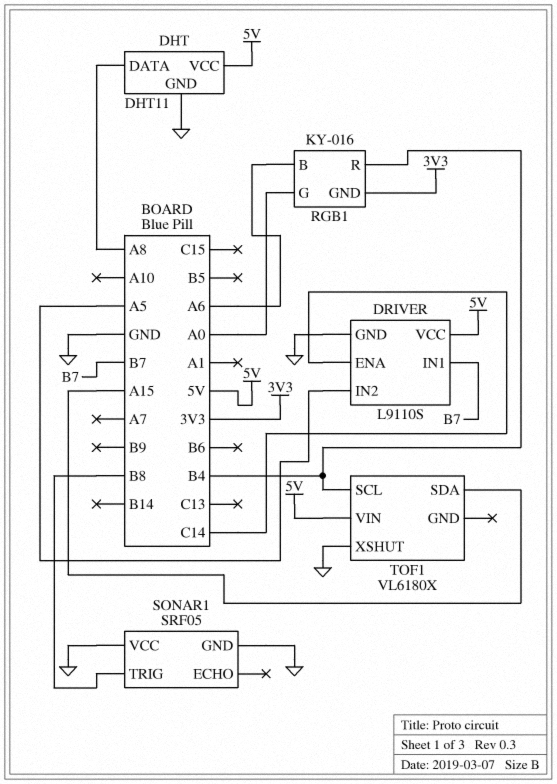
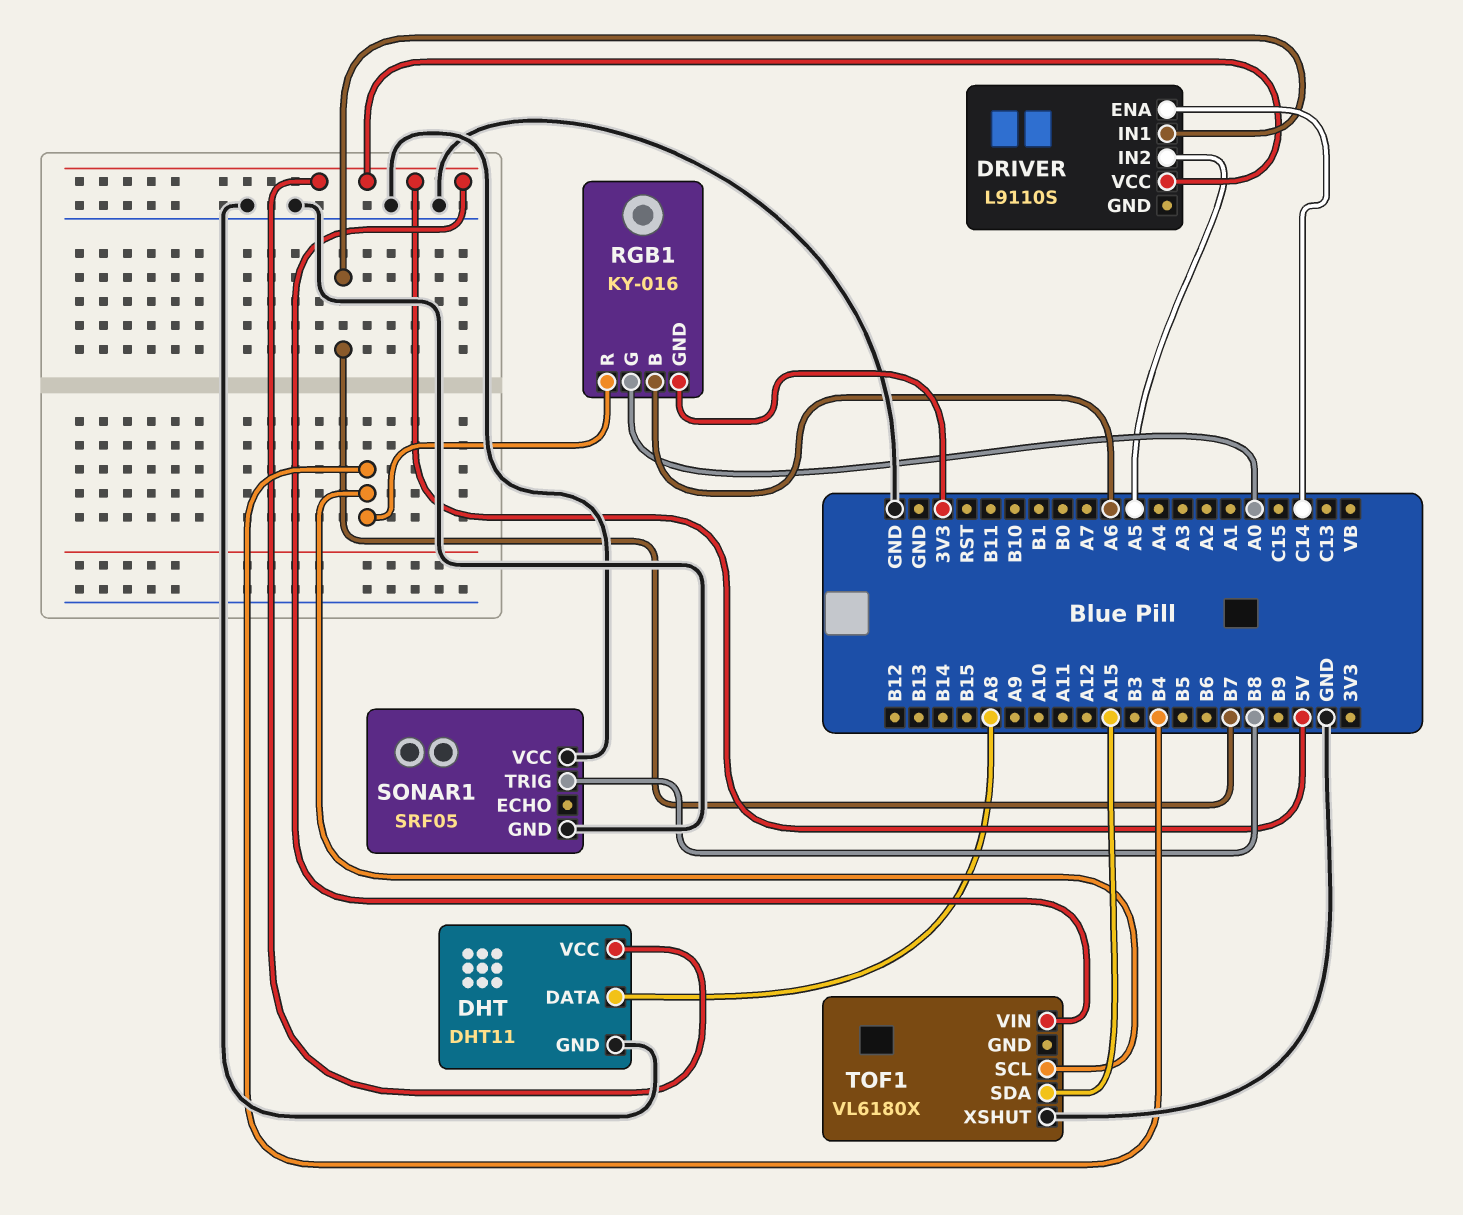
DRIVER pin GND: GND -> none

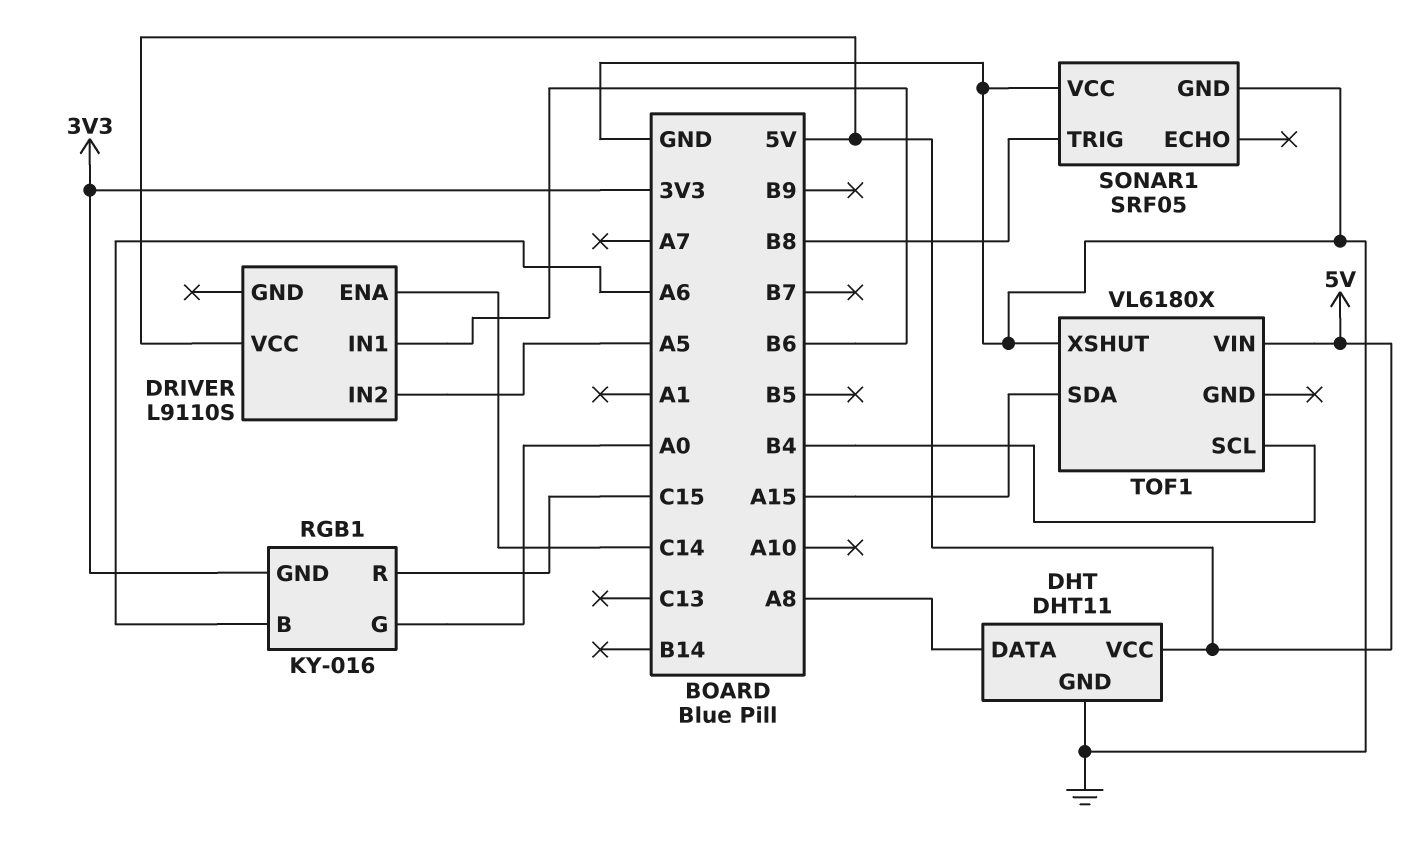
DRIVER pin IN1: B7 -> B6
RGB1 pin R: B4 -> C15

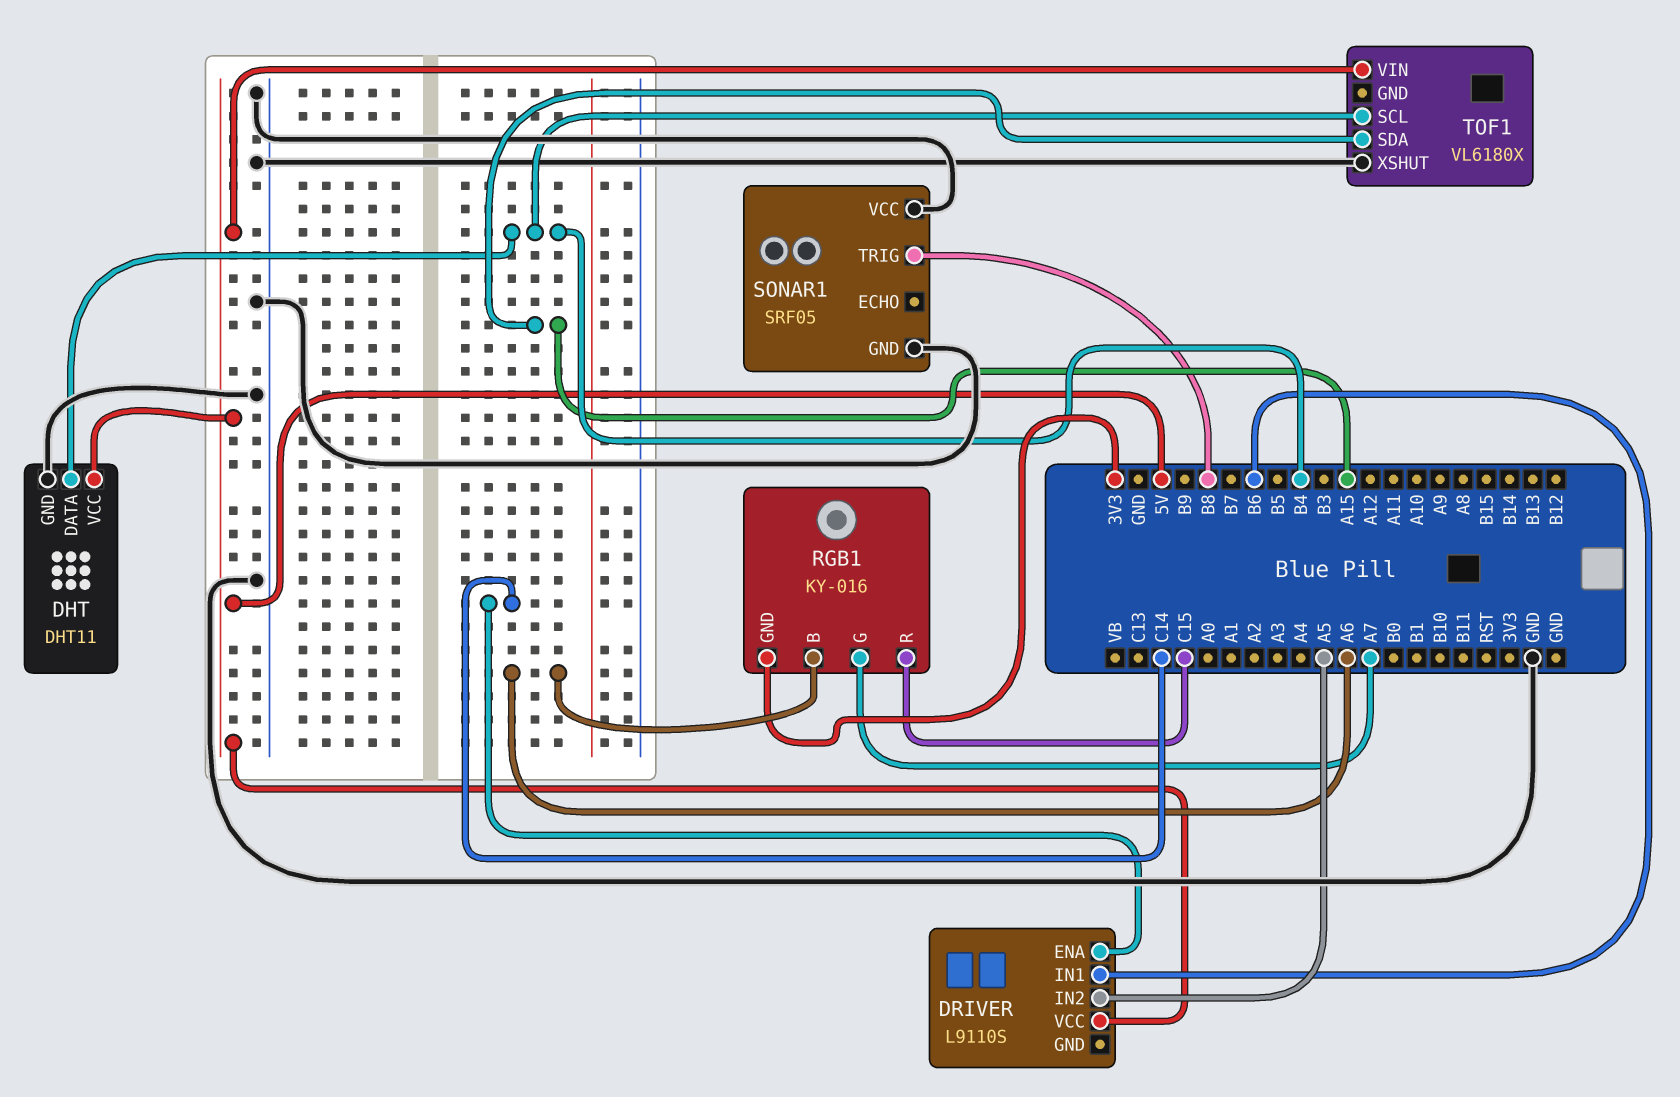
DHT pin DATA: A8 -> B4
RGB1 pin G: A0 -> A7

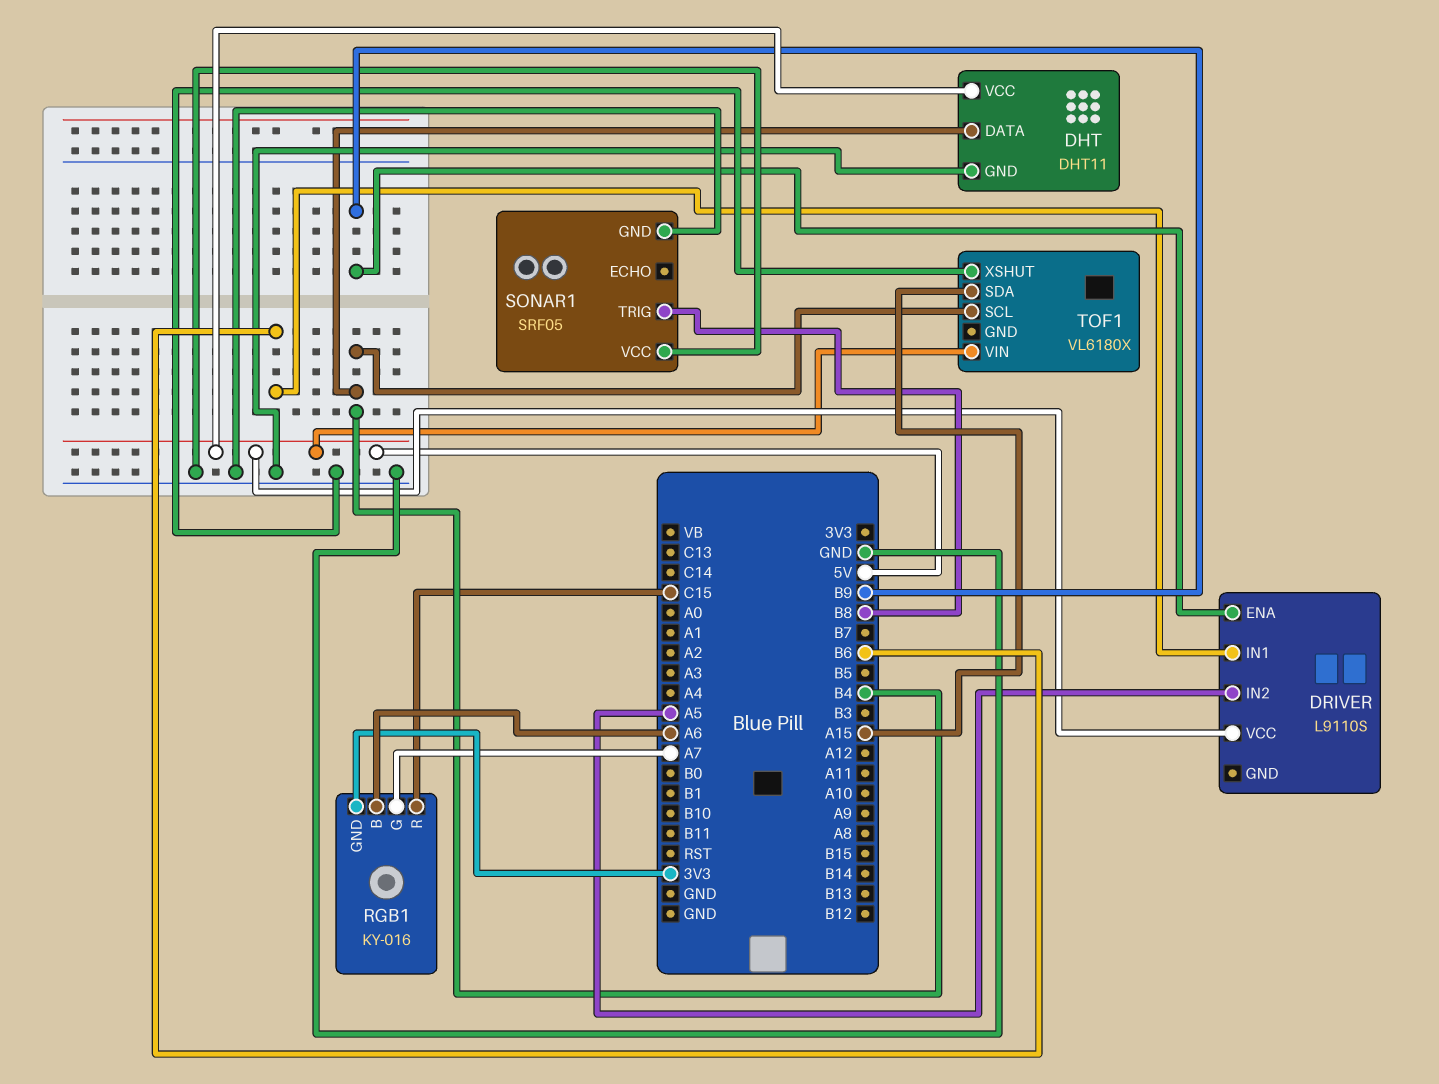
DRIVER pin ENA: C14 -> B9

